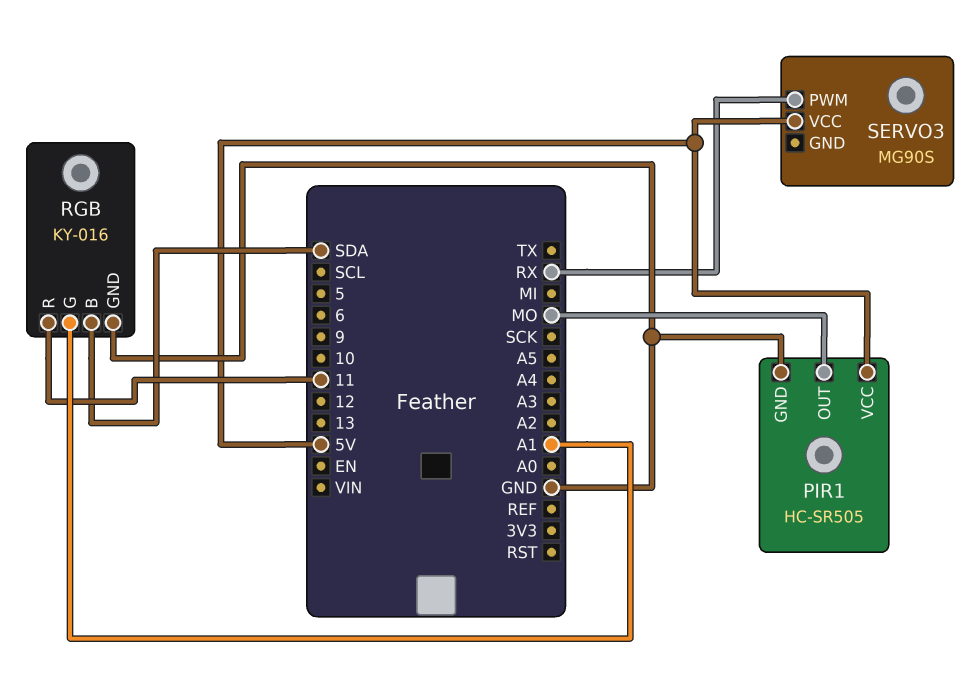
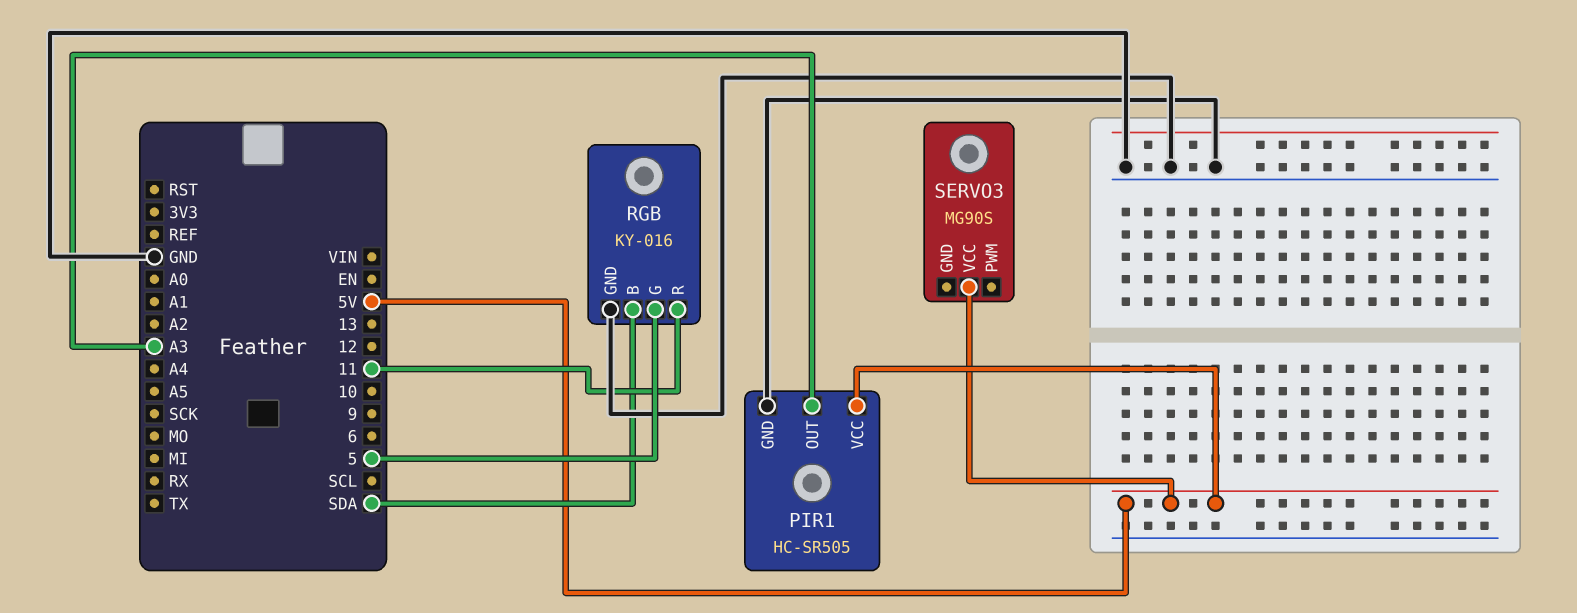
PIR1 pin OUT: MO -> A3
RGB pin G: A1 -> 5
SERVO3 pin PWM: RX -> none

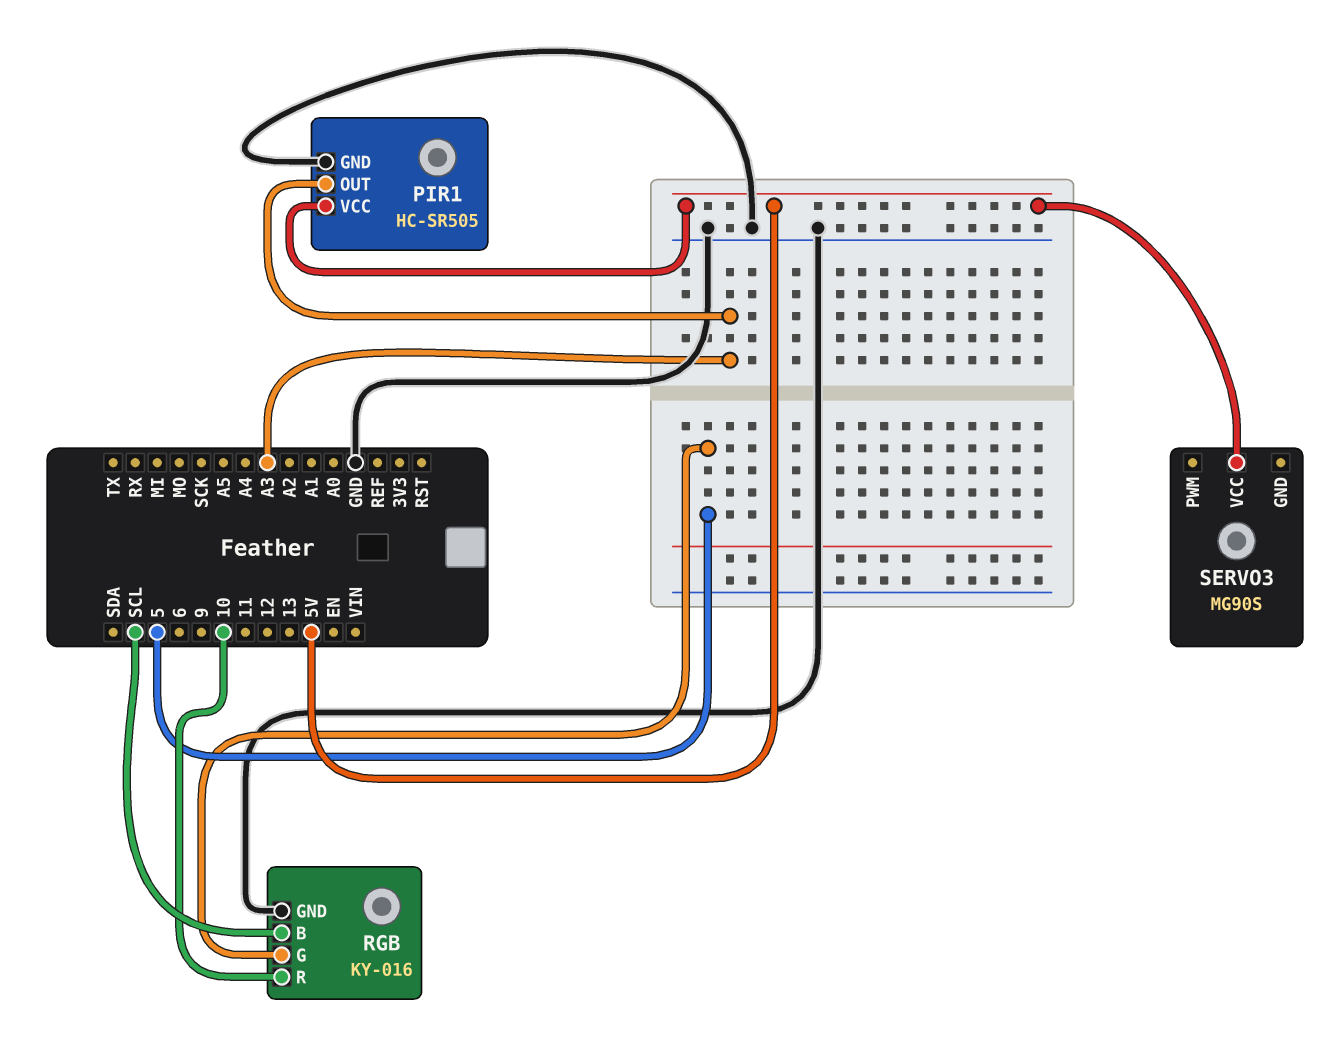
RGB pin B: SDA -> SCL
RGB pin R: 11 -> 10

